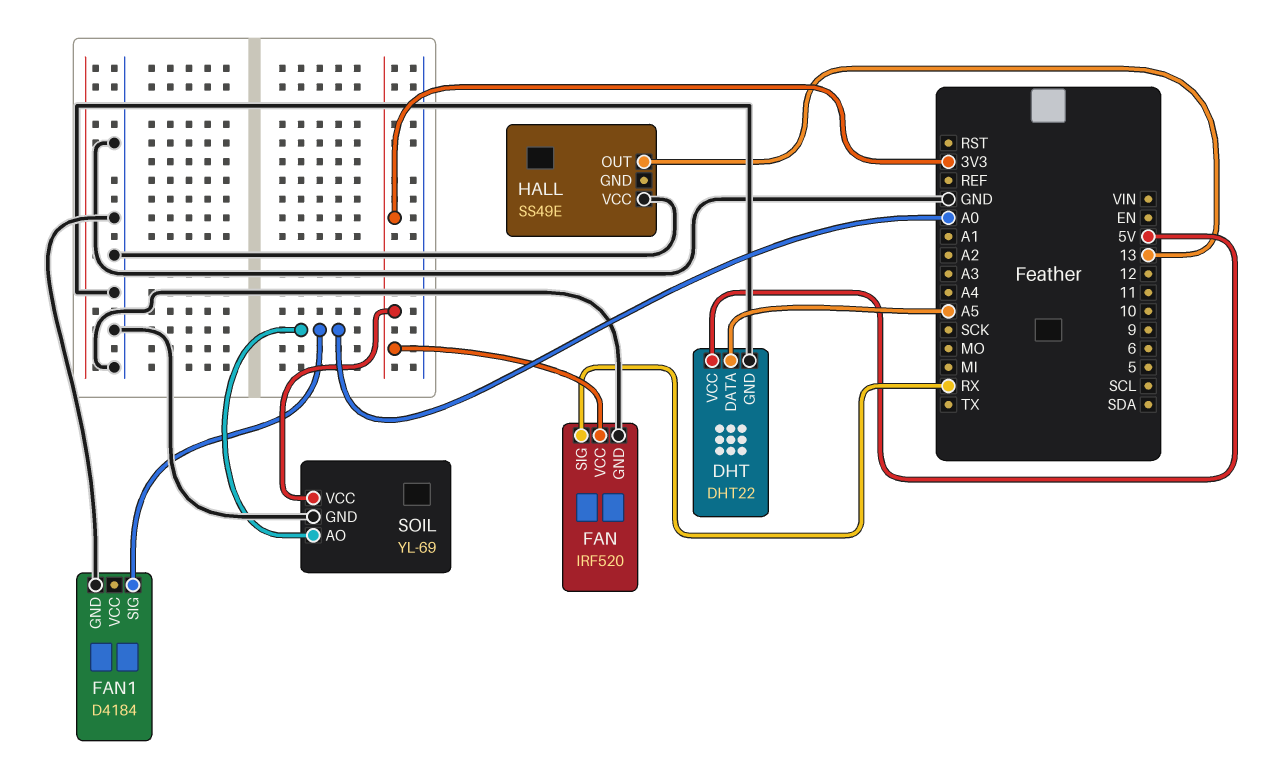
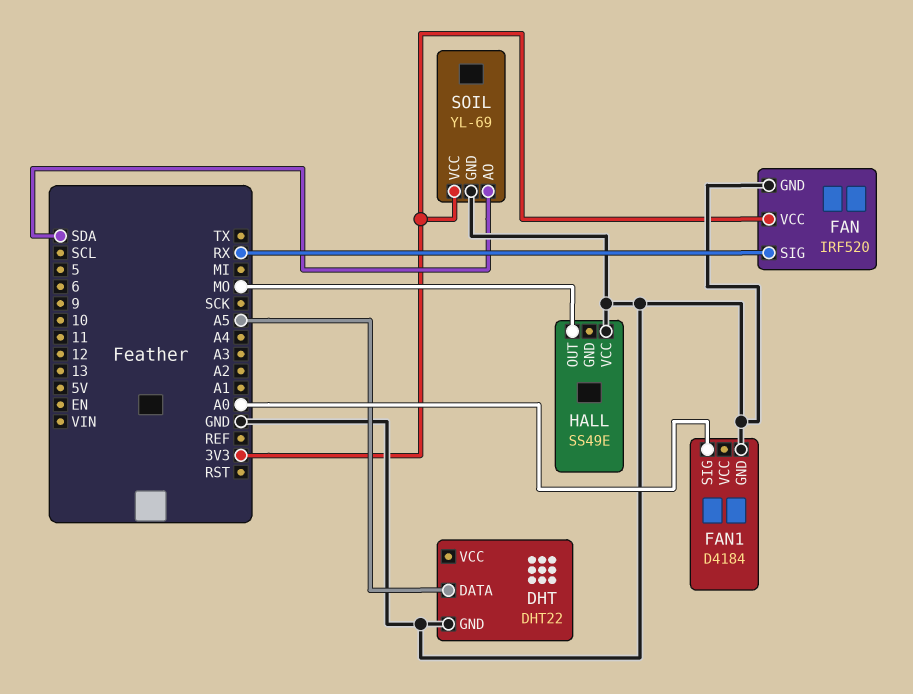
DHT pin VCC: 5V -> none
HALL pin OUT: 13 -> MO
SOIL pin AO: A0 -> SDA

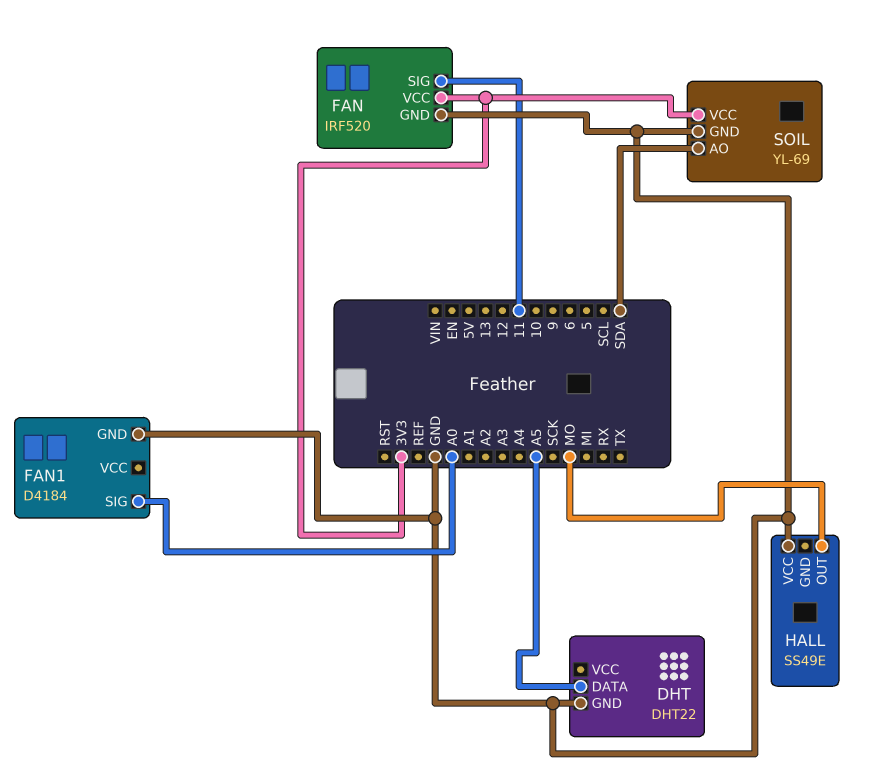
FAN pin SIG: RX -> 11

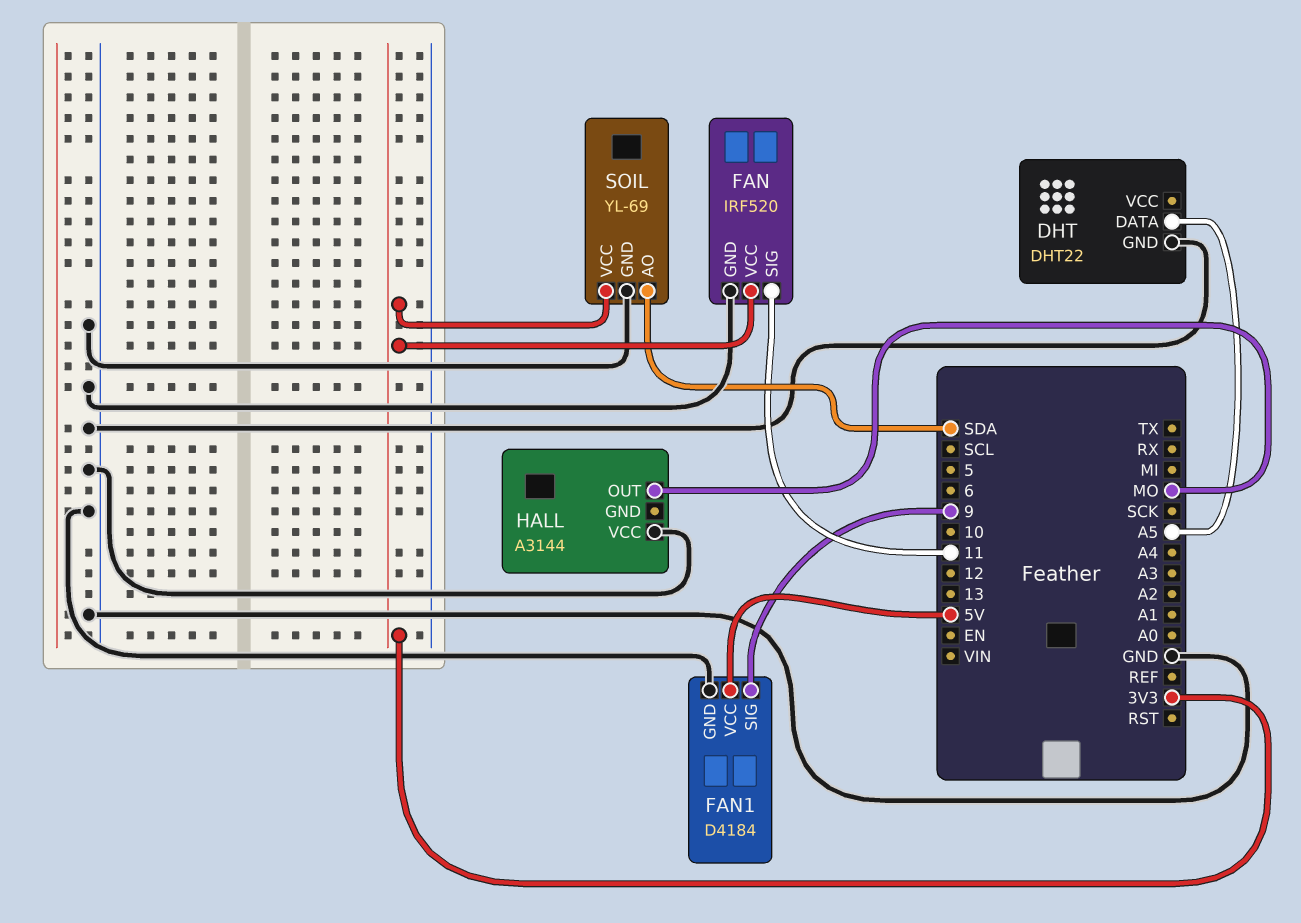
FAN1 pin SIG: A0 -> 9
FAN1 pin VCC: none -> 5V
HALL: SS49E -> A3144

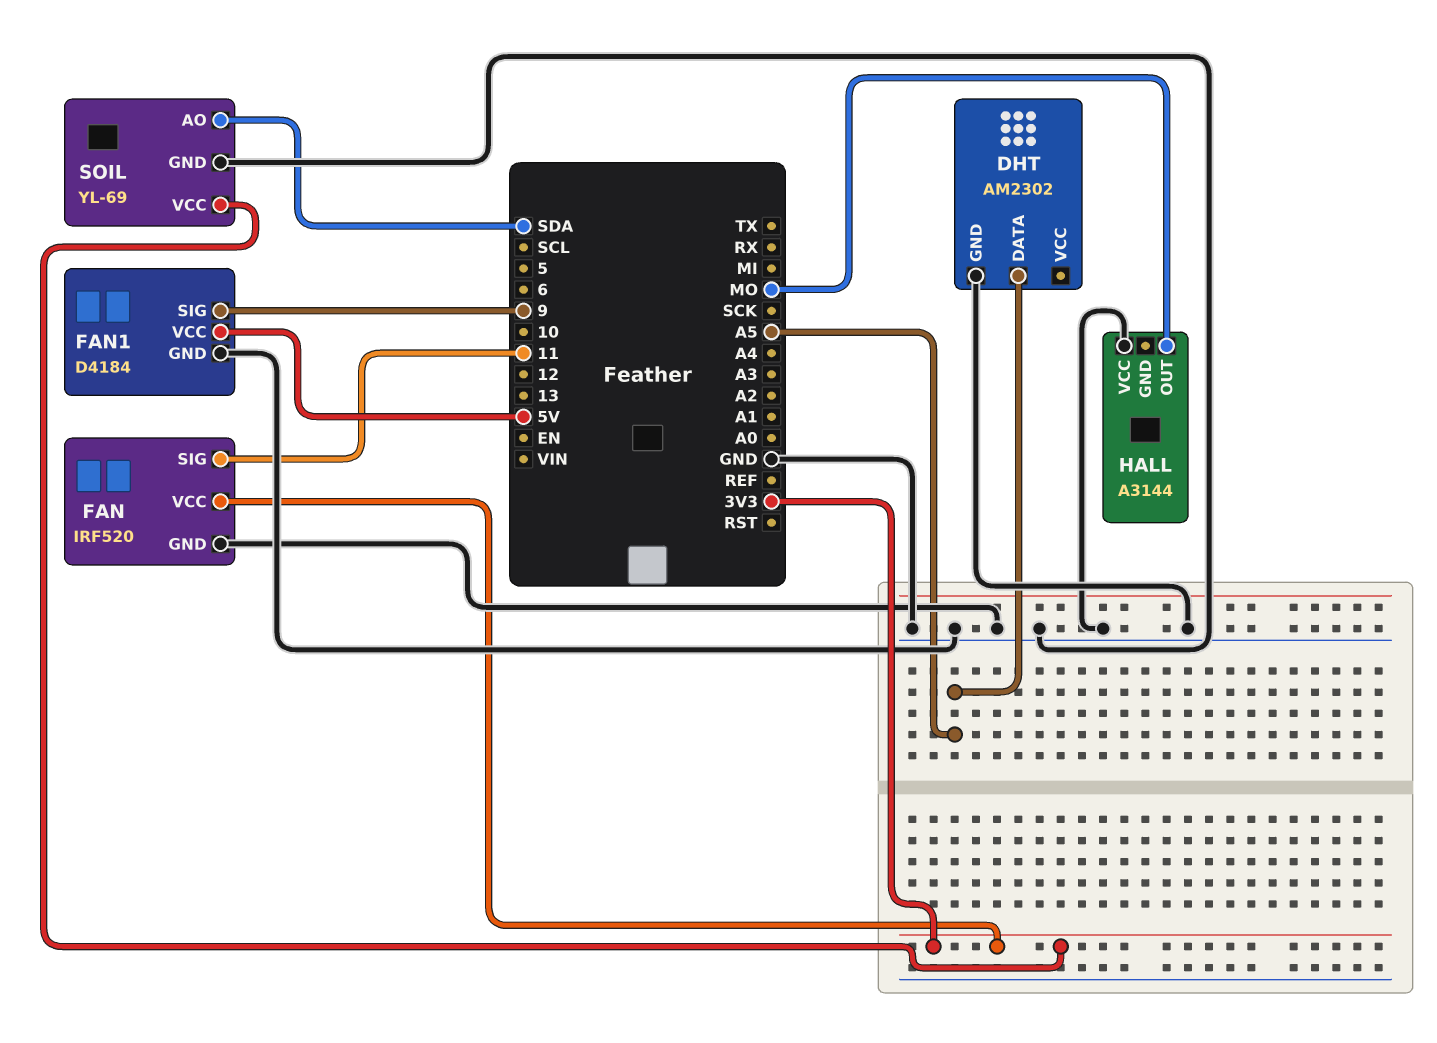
DHT: DHT22 -> AM2302

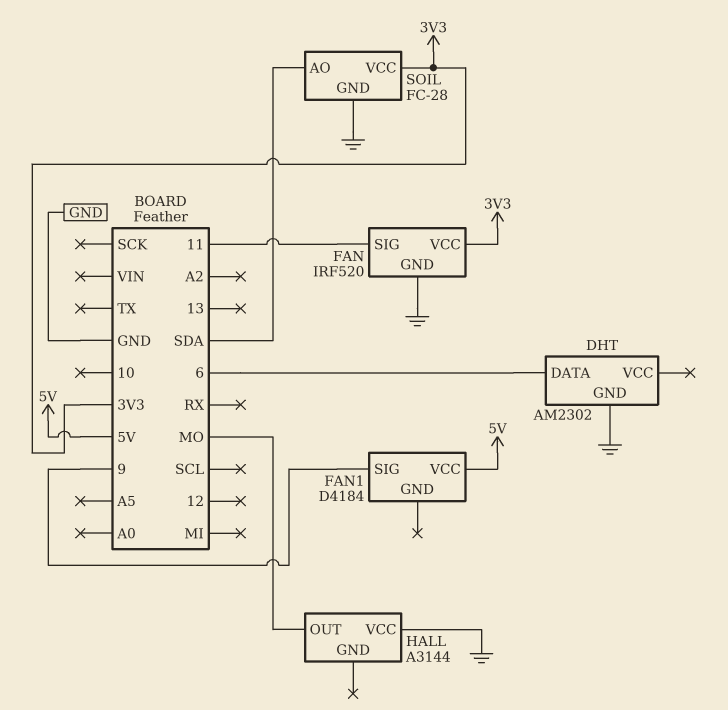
DHT pin DATA: A5 -> 6
FAN1 pin GND: GND -> none
SOIL: YL-69 -> FC-28

